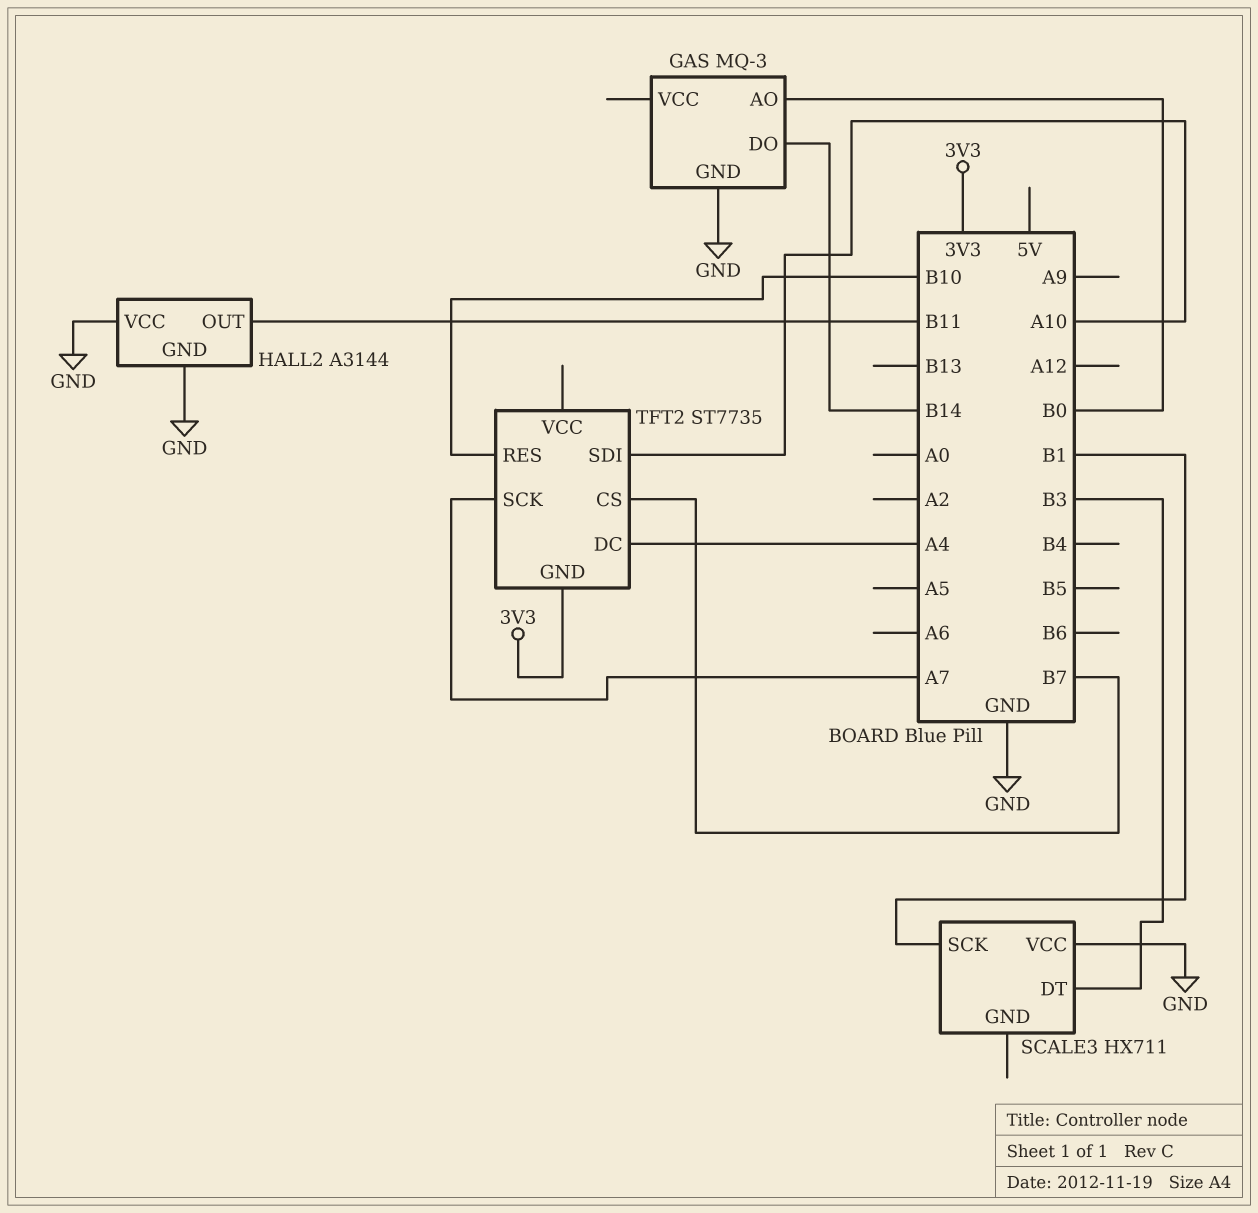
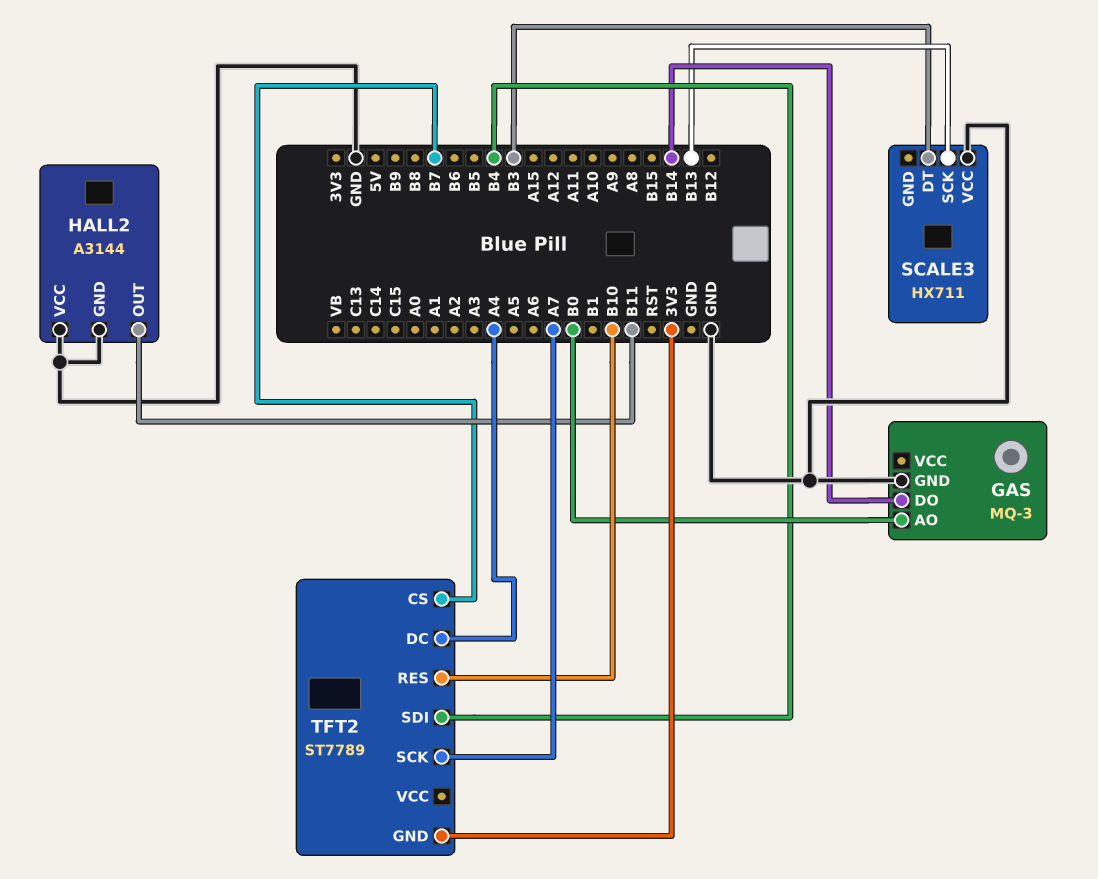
SCALE3 pin SCK: B1 -> B13
TFT2: ST7735 -> ST7789
TFT2 pin SDI: A10 -> B4

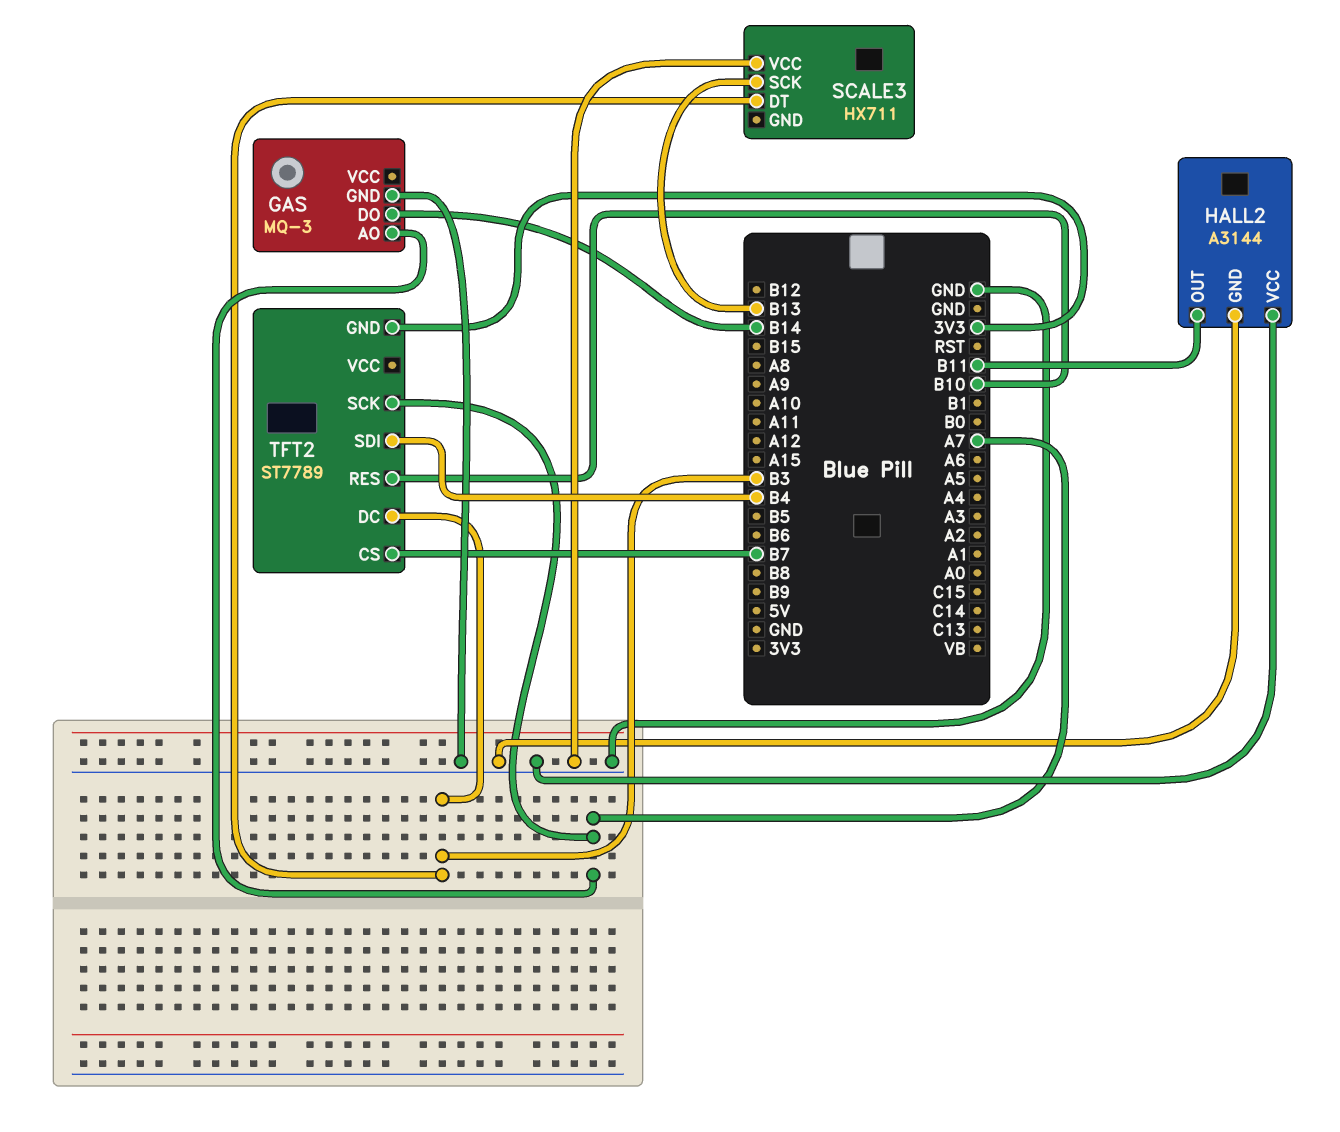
GAS pin AO: B0 -> A7
TFT2 pin DC: A4 -> B3

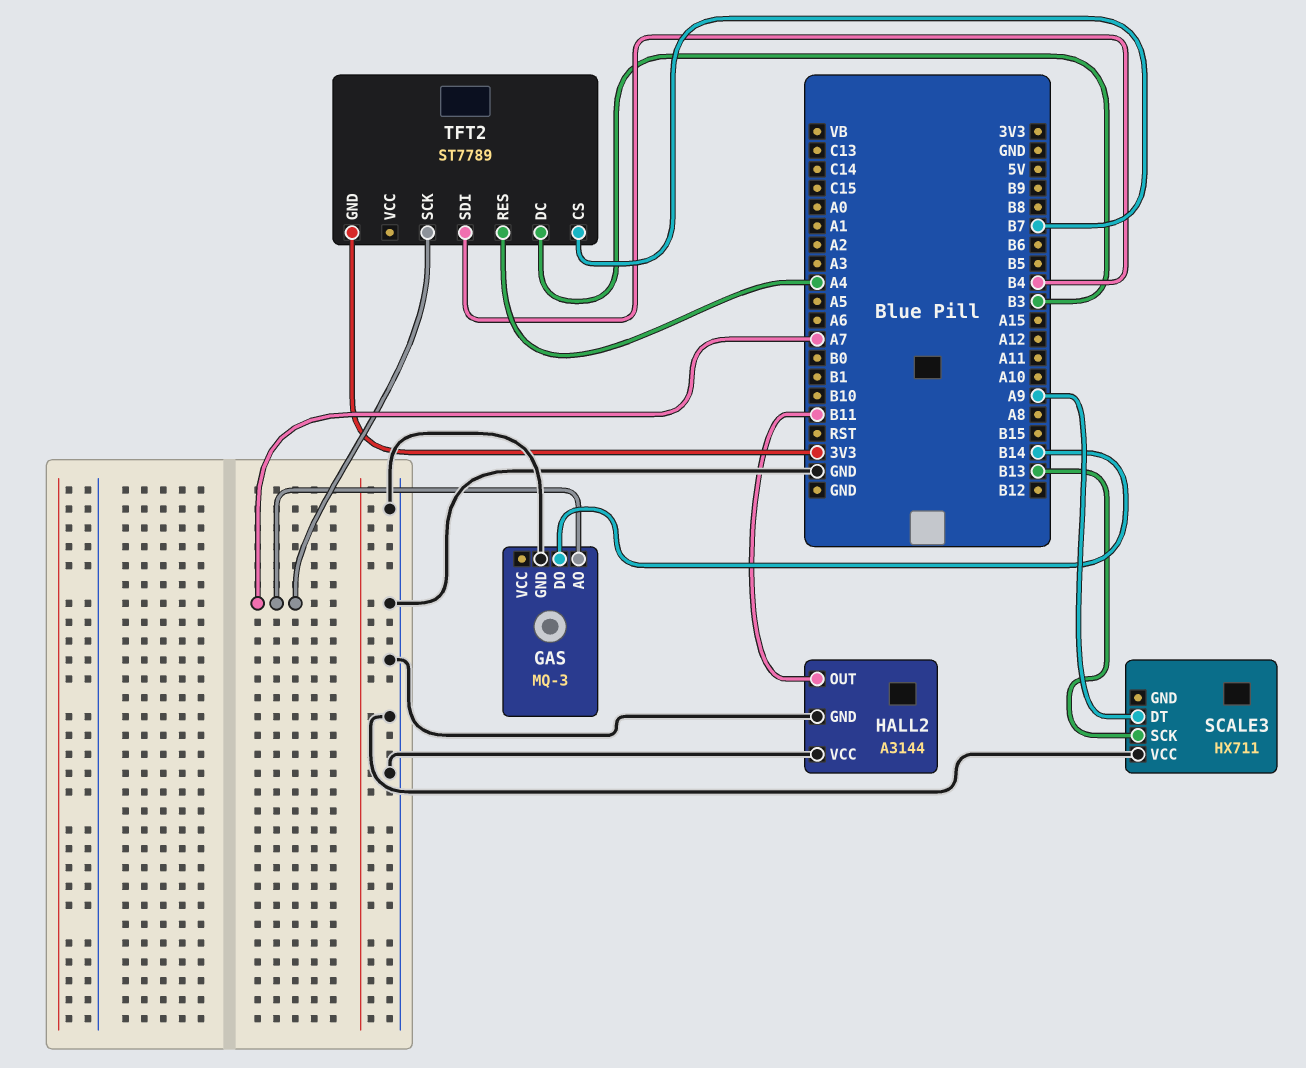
SCALE3 pin DT: B3 -> A9
TFT2 pin RES: B10 -> A4

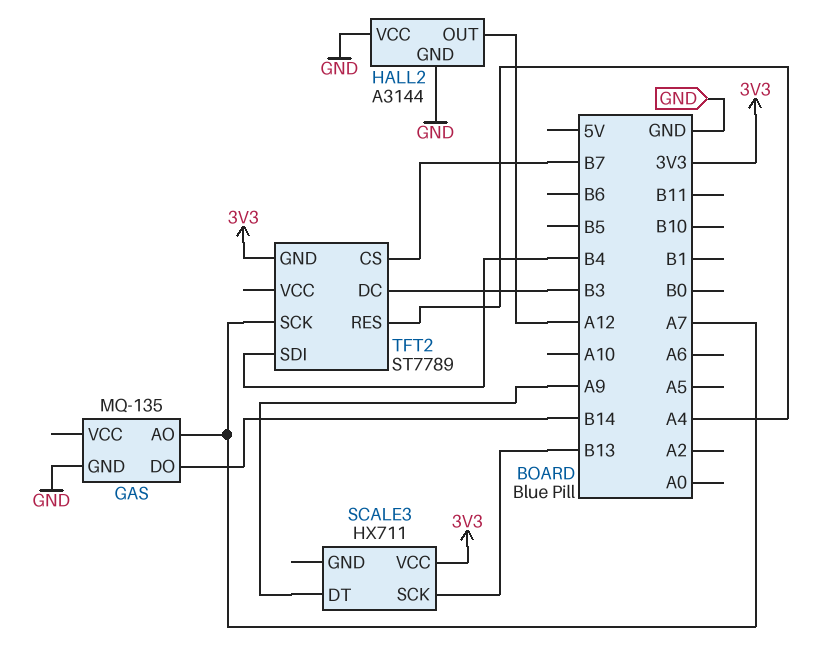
GAS: MQ-3 -> MQ-135
HALL2 pin OUT: B11 -> A12
SCALE3 pin VCC: GND -> 3V3

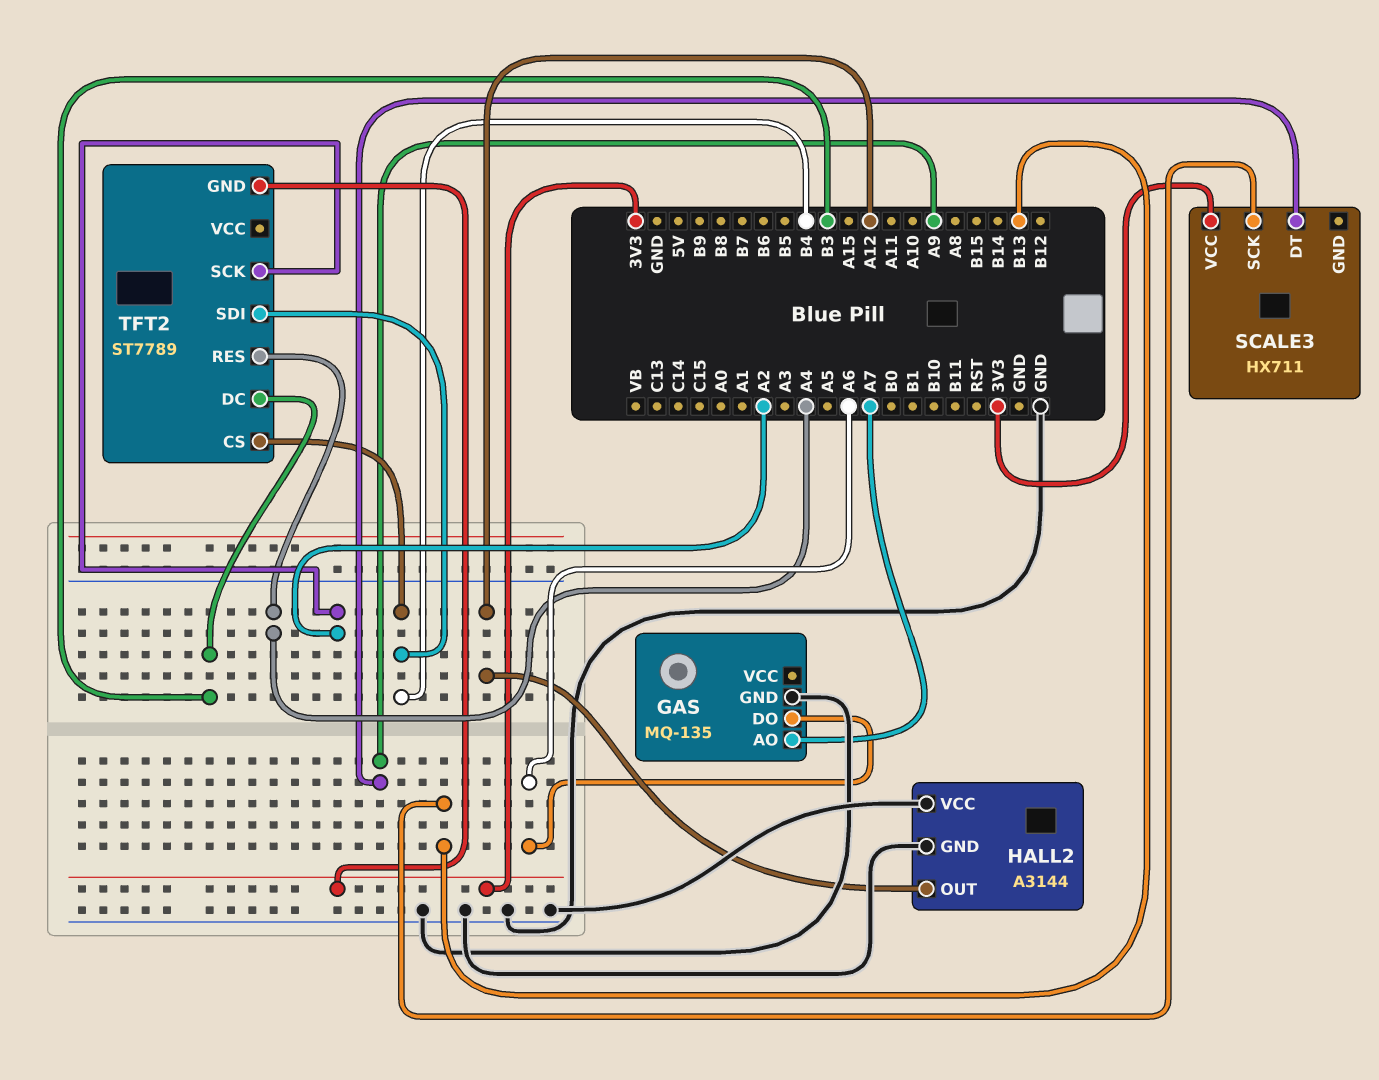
GAS pin DO: B14 -> A6
TFT2 pin CS: B7 -> B4
TFT2 pin SCK: A7 -> A2

